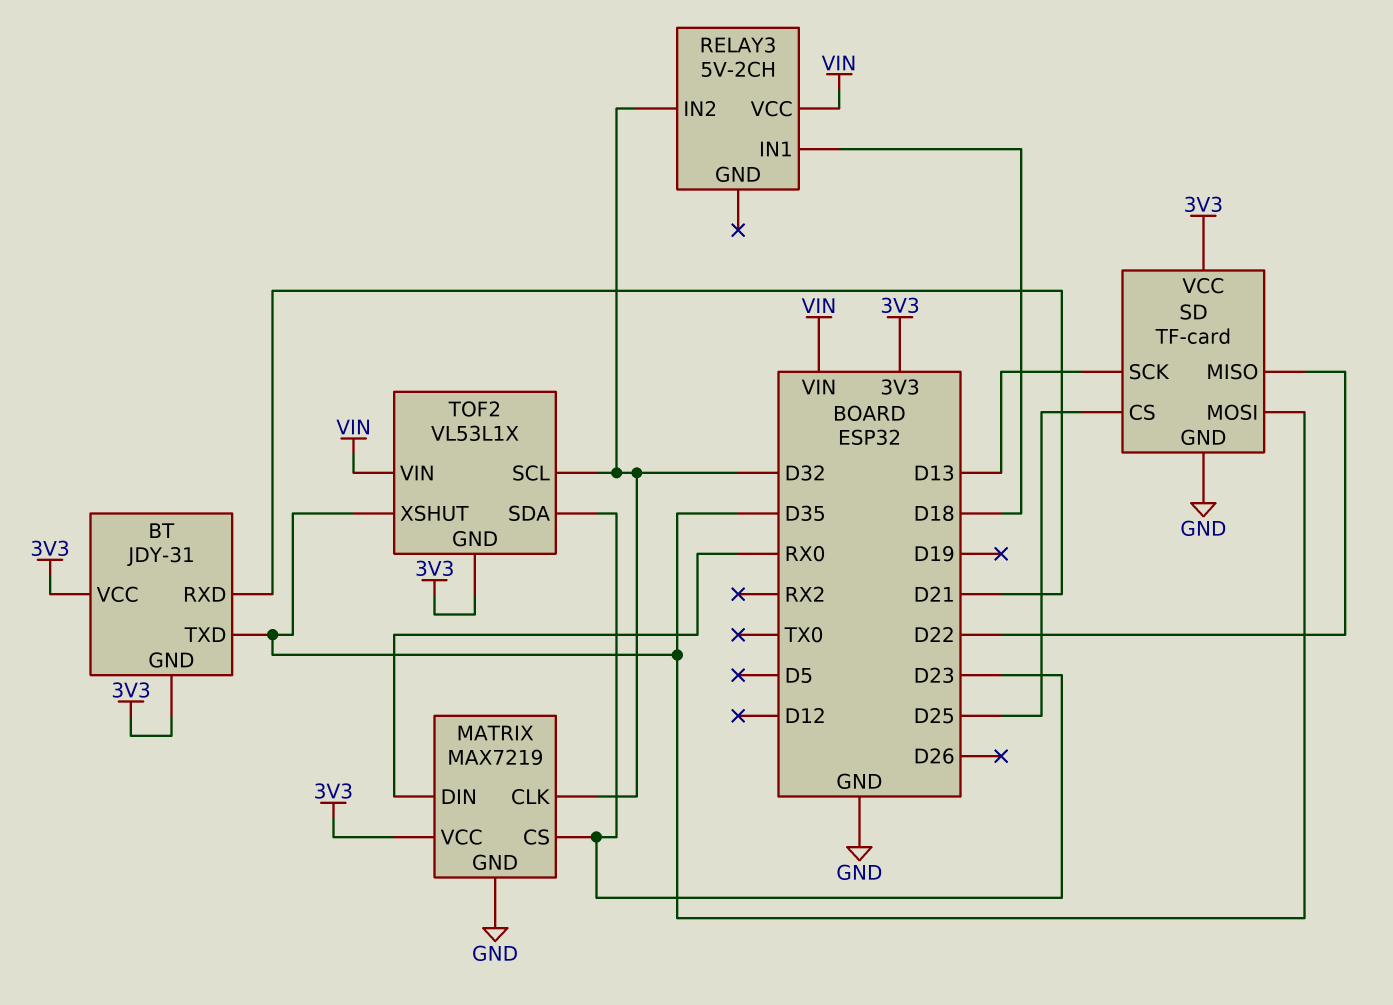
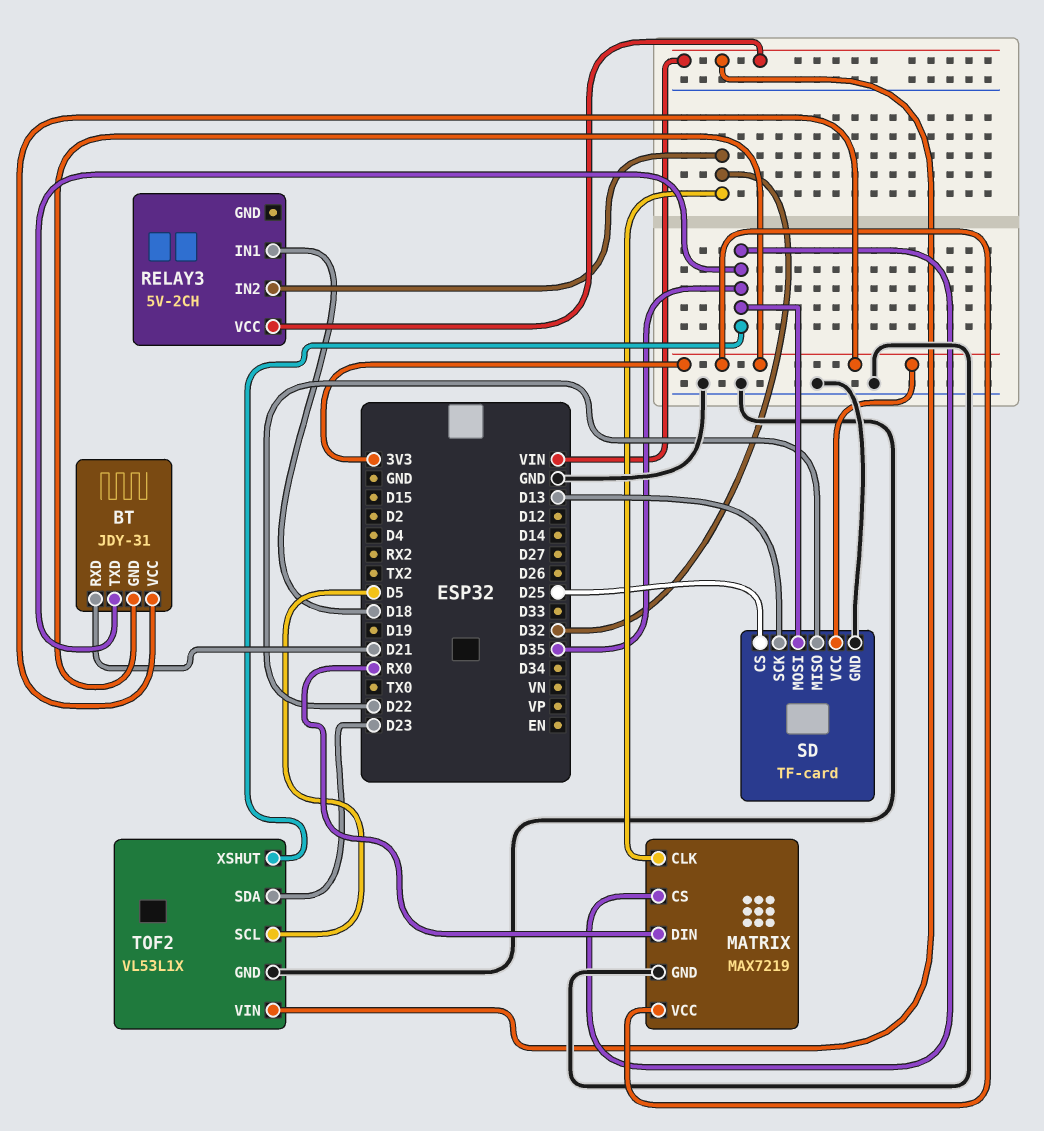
MATRIX pin CS: D23 -> D35
TOF2 pin GND: 3V3 -> GND
TOF2 pin SCL: D32 -> D5

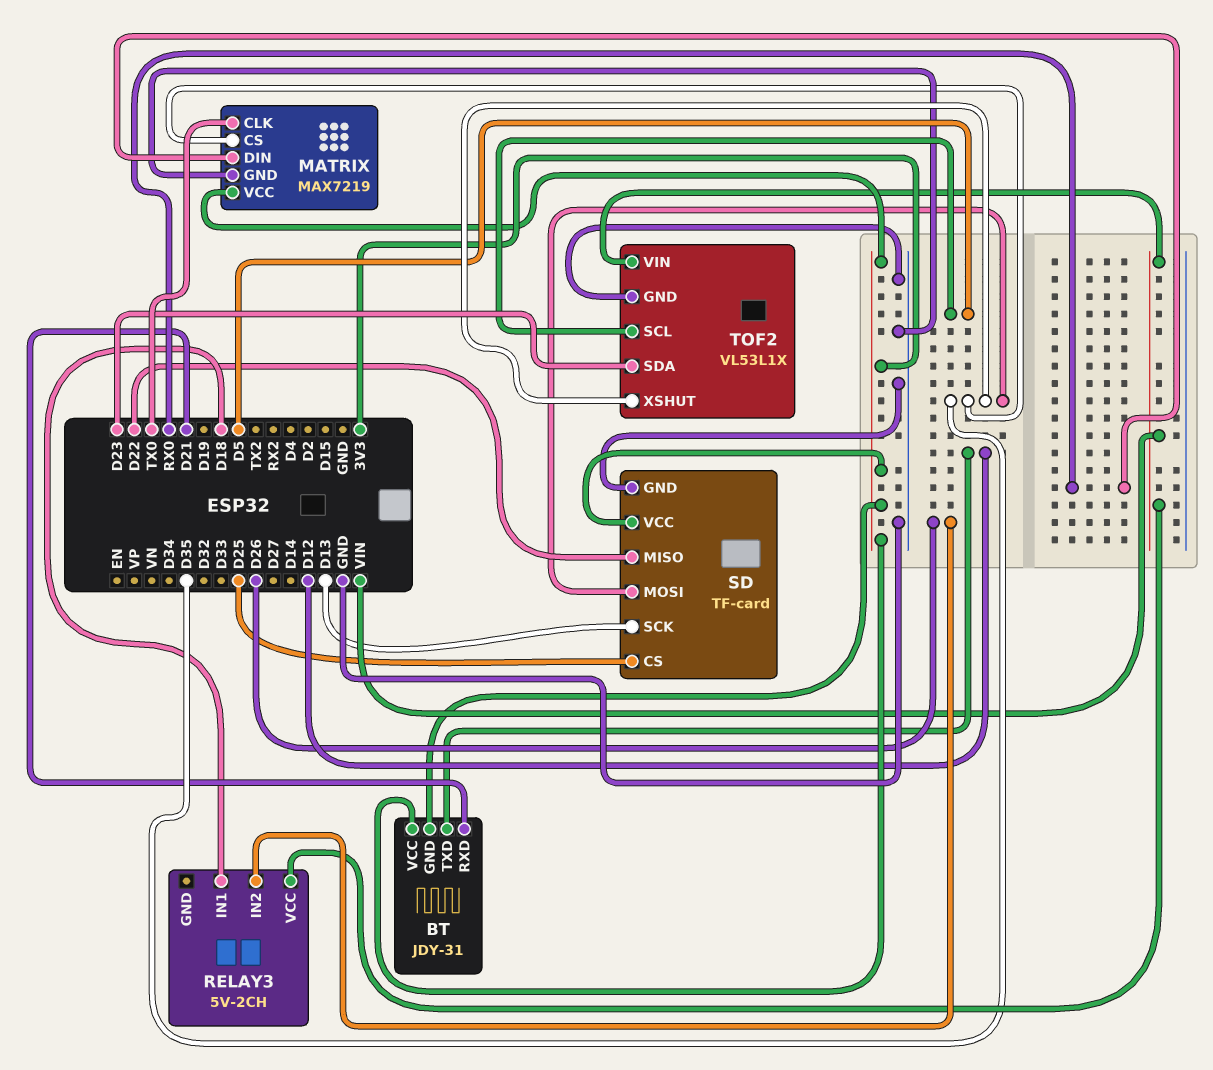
BT pin TXD: D35 -> D12
MATRIX pin CLK: D32 -> TX0
RELAY3 pin IN2: D32 -> D26

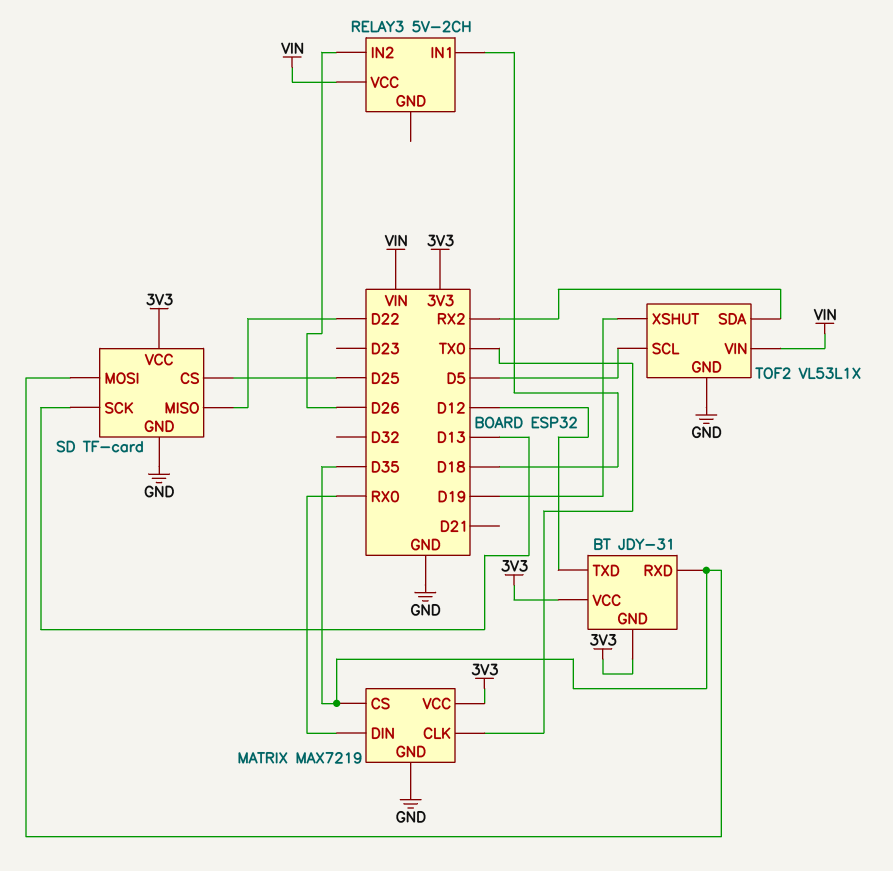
BT pin RXD: D21 -> D35
TOF2 pin SDA: D23 -> RX2
TOF2 pin XSHUT: D35 -> D19

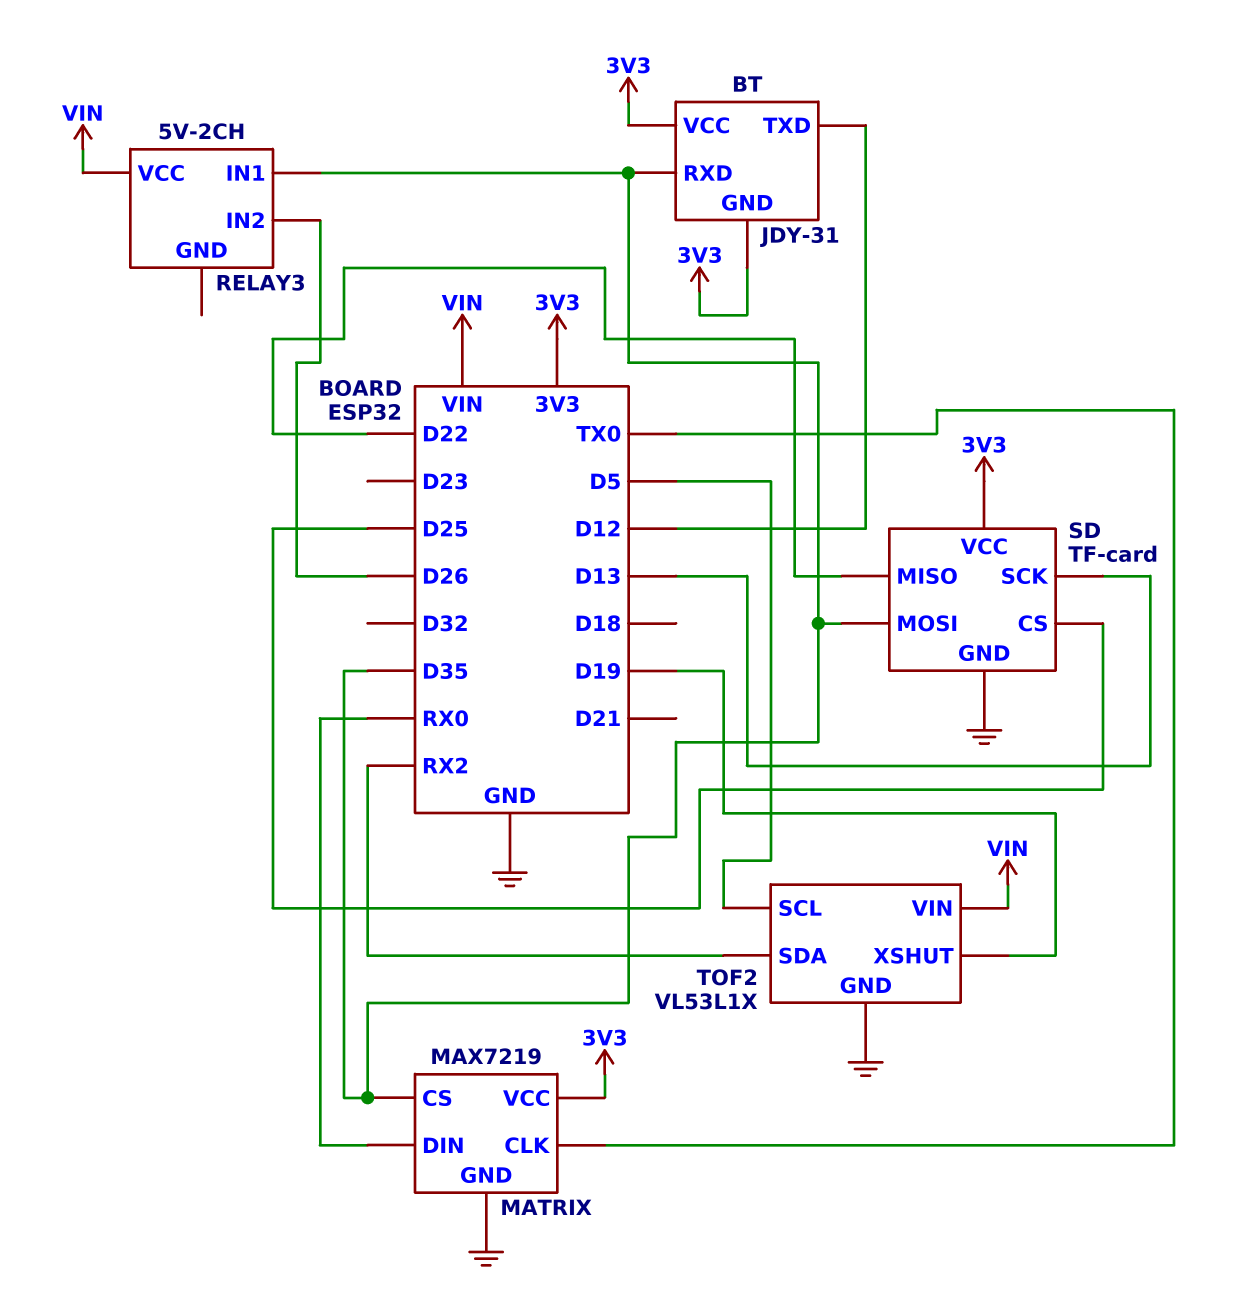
RELAY3 pin IN1: D18 -> D35

